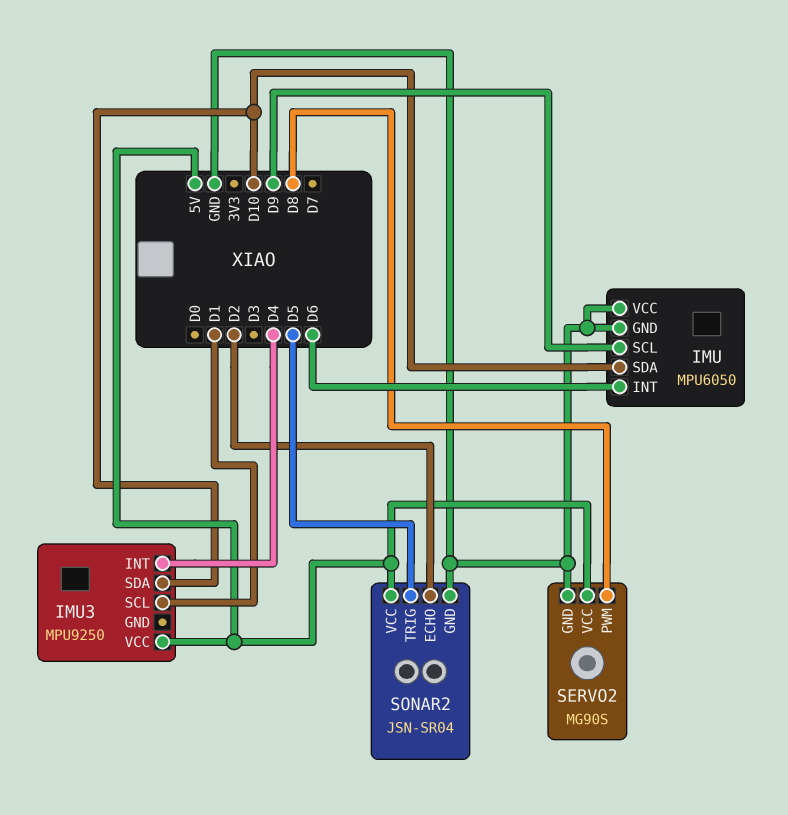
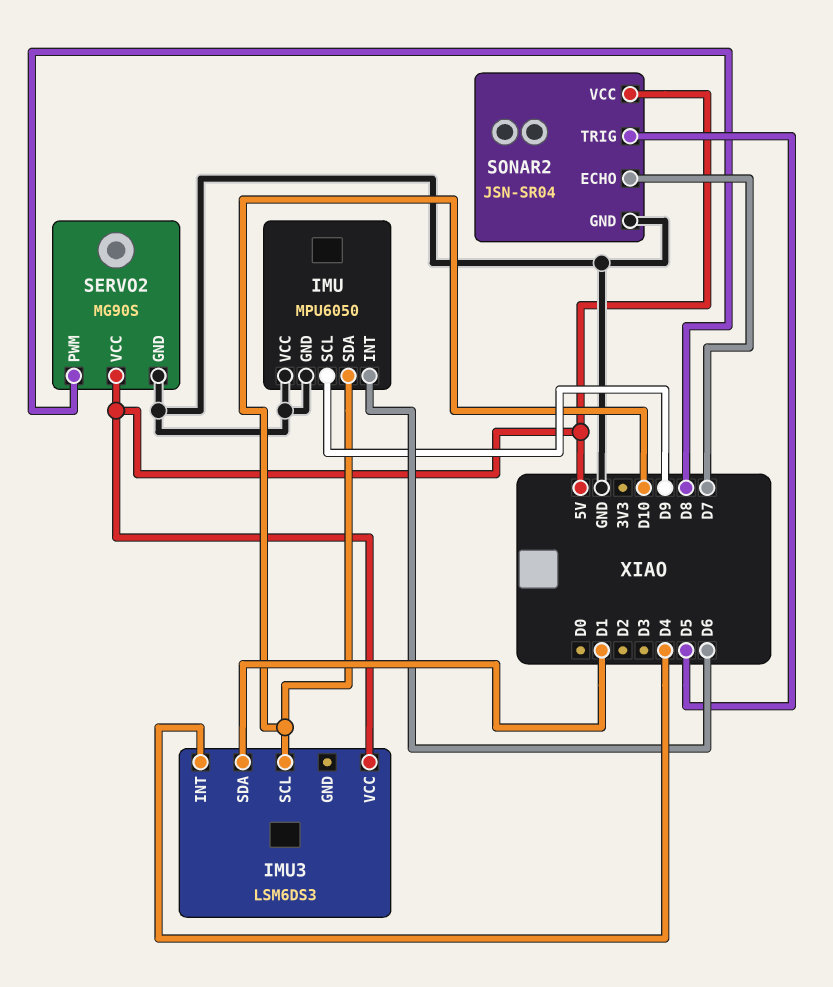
IMU3: MPU9250 -> LSM6DS3
IMU3 pin SCL: D1 -> D10
IMU3 pin SDA: D10 -> D1
SONAR2 pin ECHO: D2 -> D7

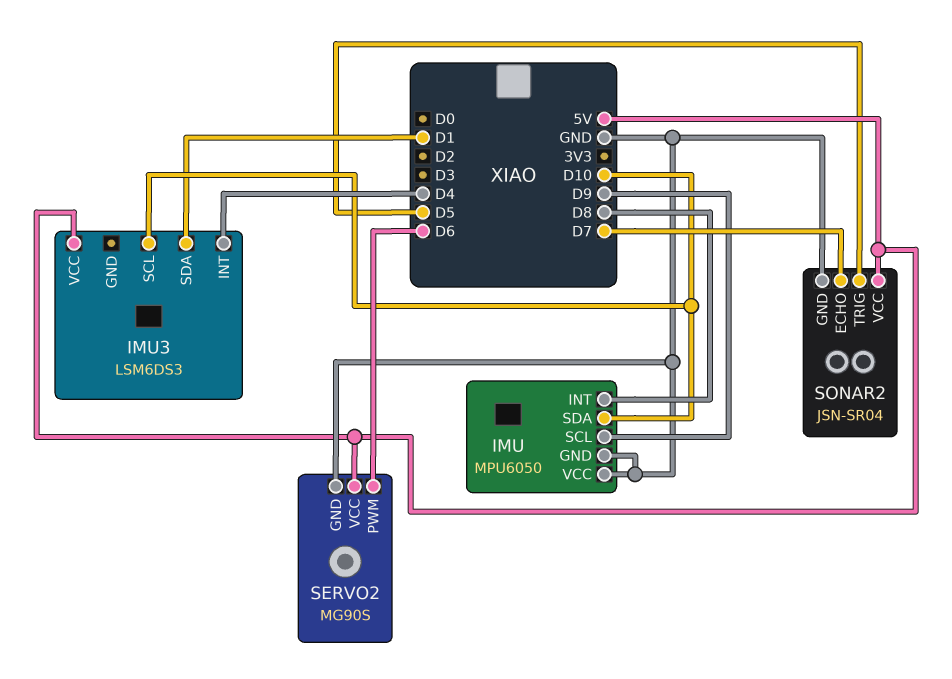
IMU pin INT: D6 -> D8
SERVO2 pin PWM: D8 -> D6

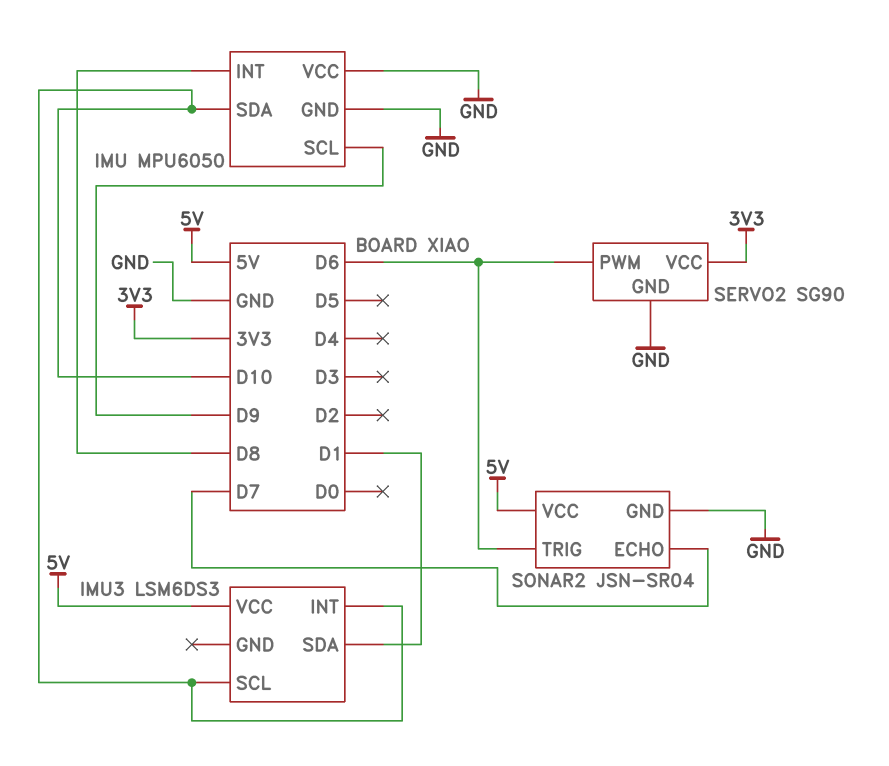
IMU3 pin INT: D4 -> D10
SERVO2: MG90S -> SG90
SERVO2 pin VCC: 5V -> 3V3
SONAR2 pin TRIG: D5 -> D6

